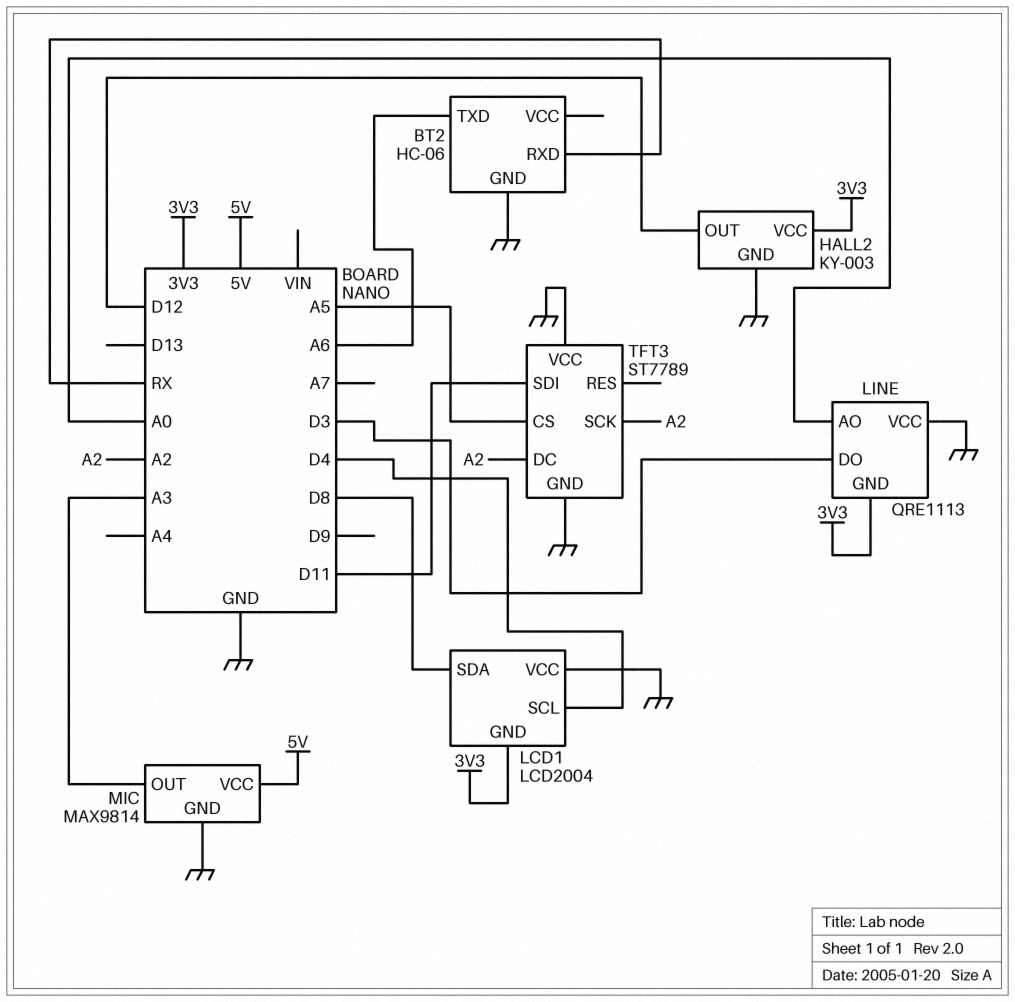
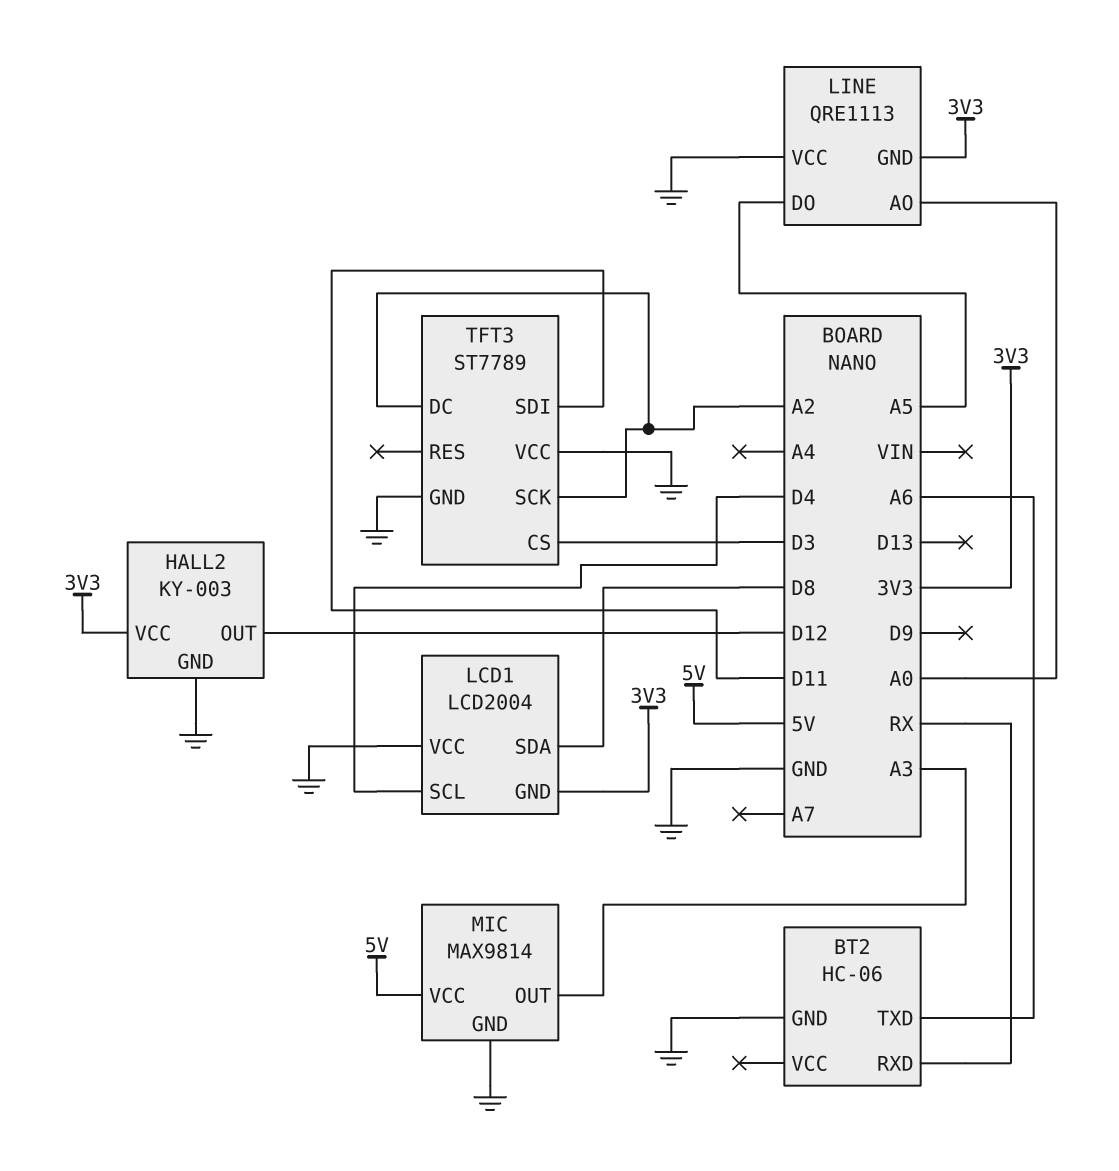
LINE pin DO: D3 -> A5
TFT3 pin CS: A5 -> D3

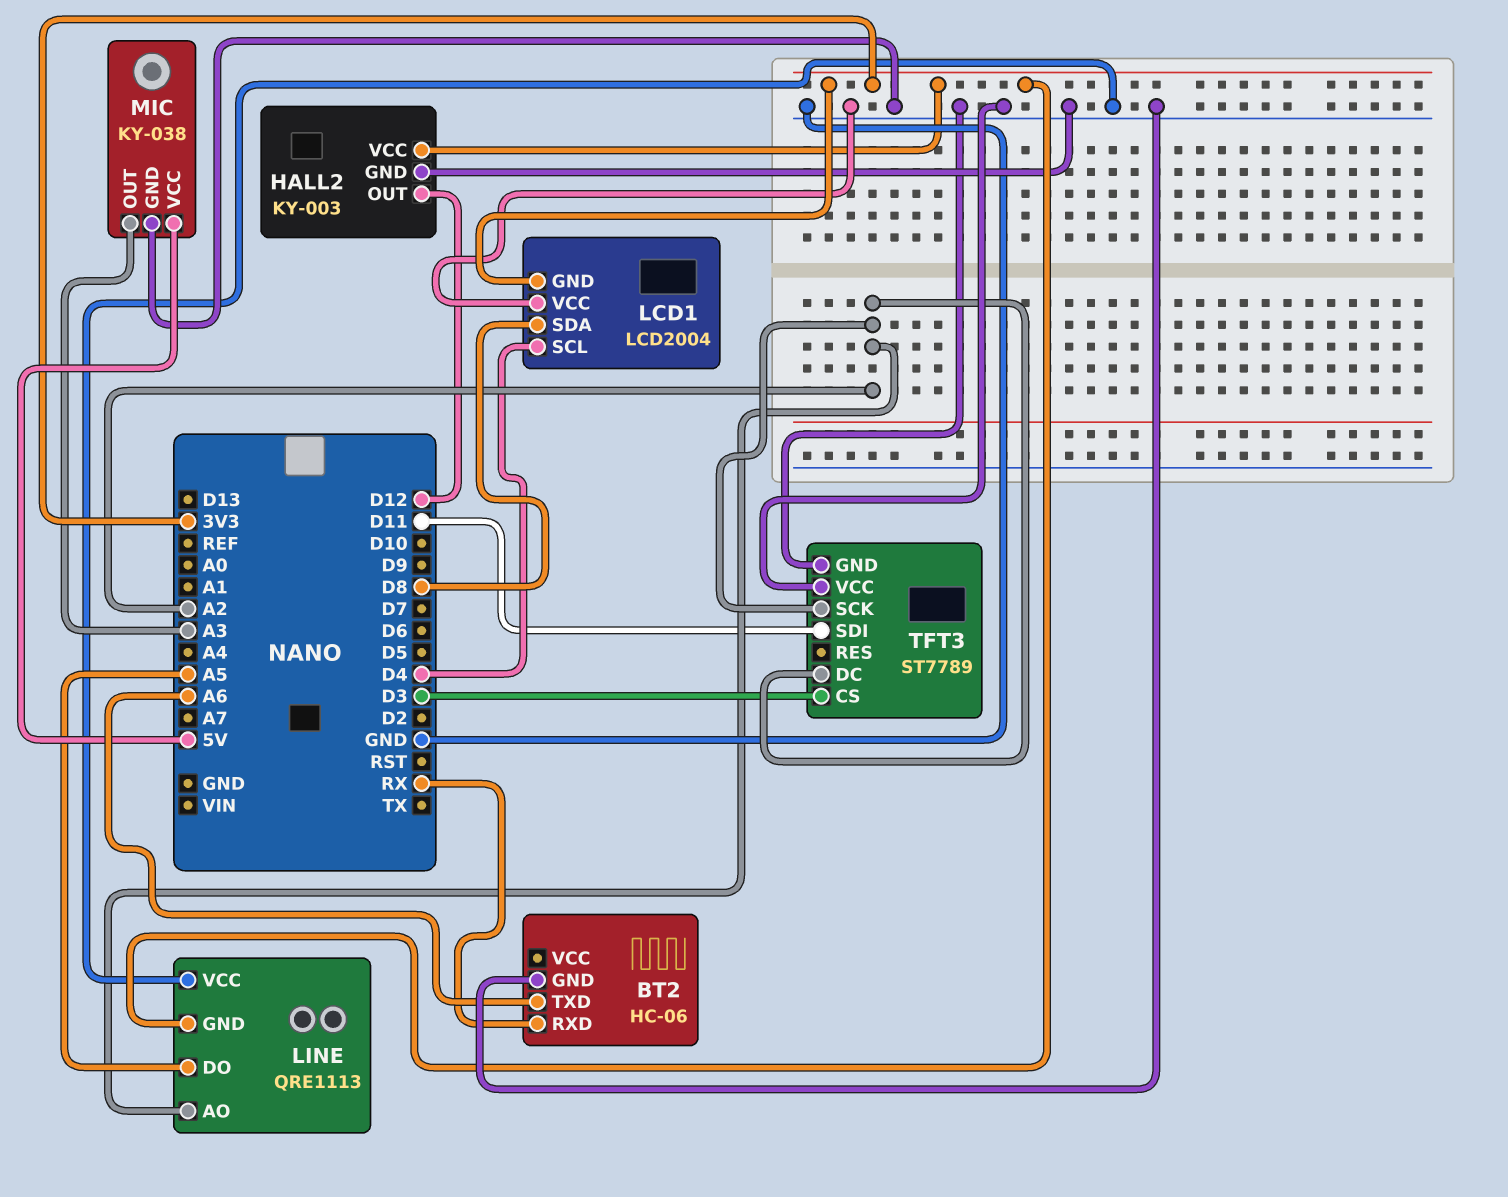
LINE pin AO: A0 -> A2
MIC: MAX9814 -> KY-038

